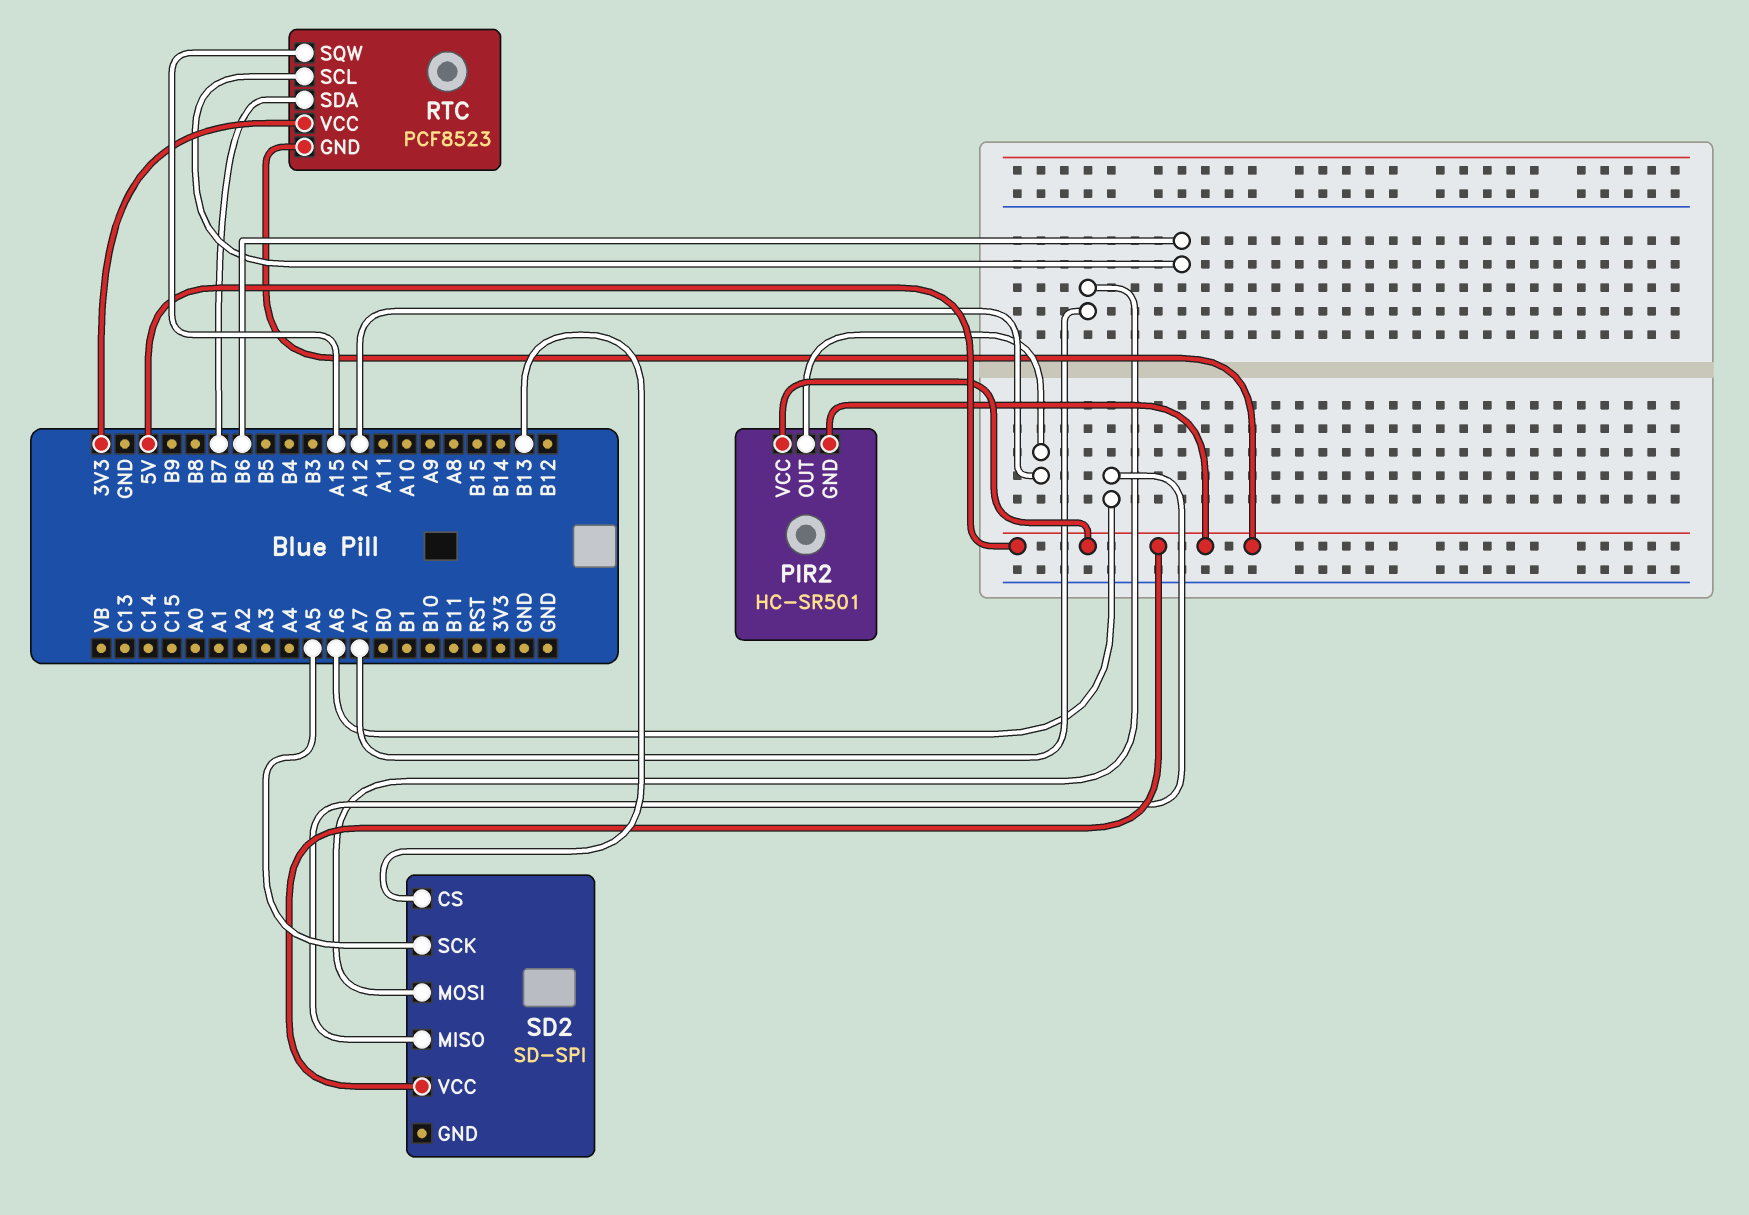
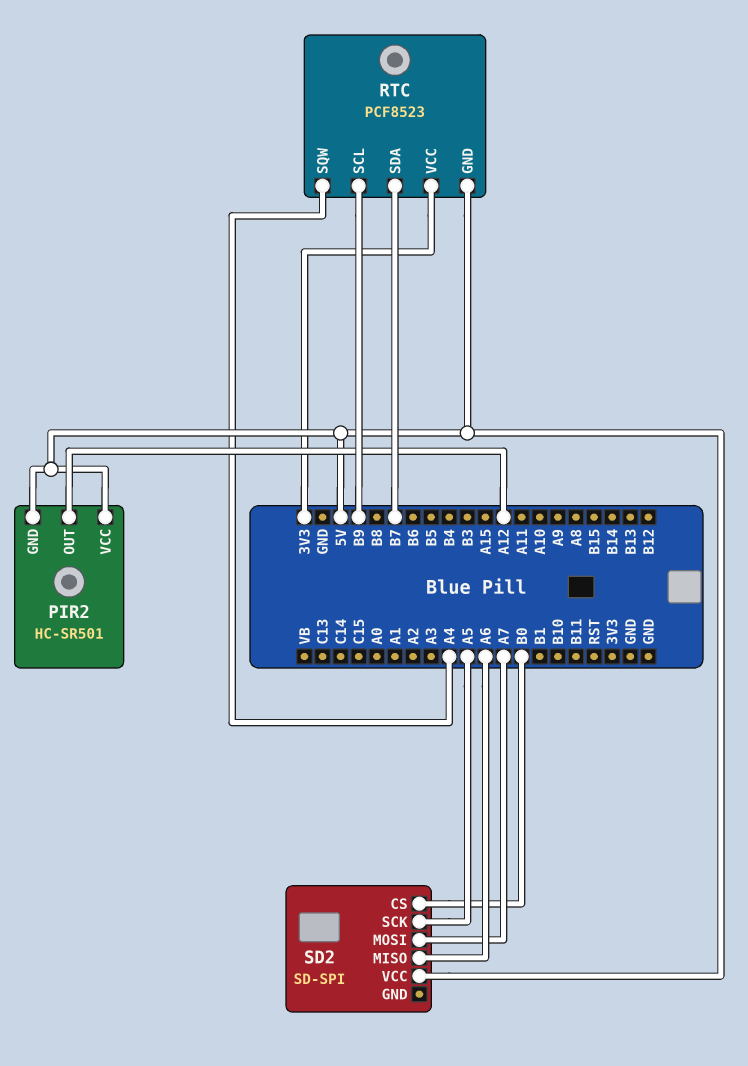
RTC pin SCL: B6 -> B9
RTC pin SQW: A15 -> A4
SD2 pin CS: B13 -> B0

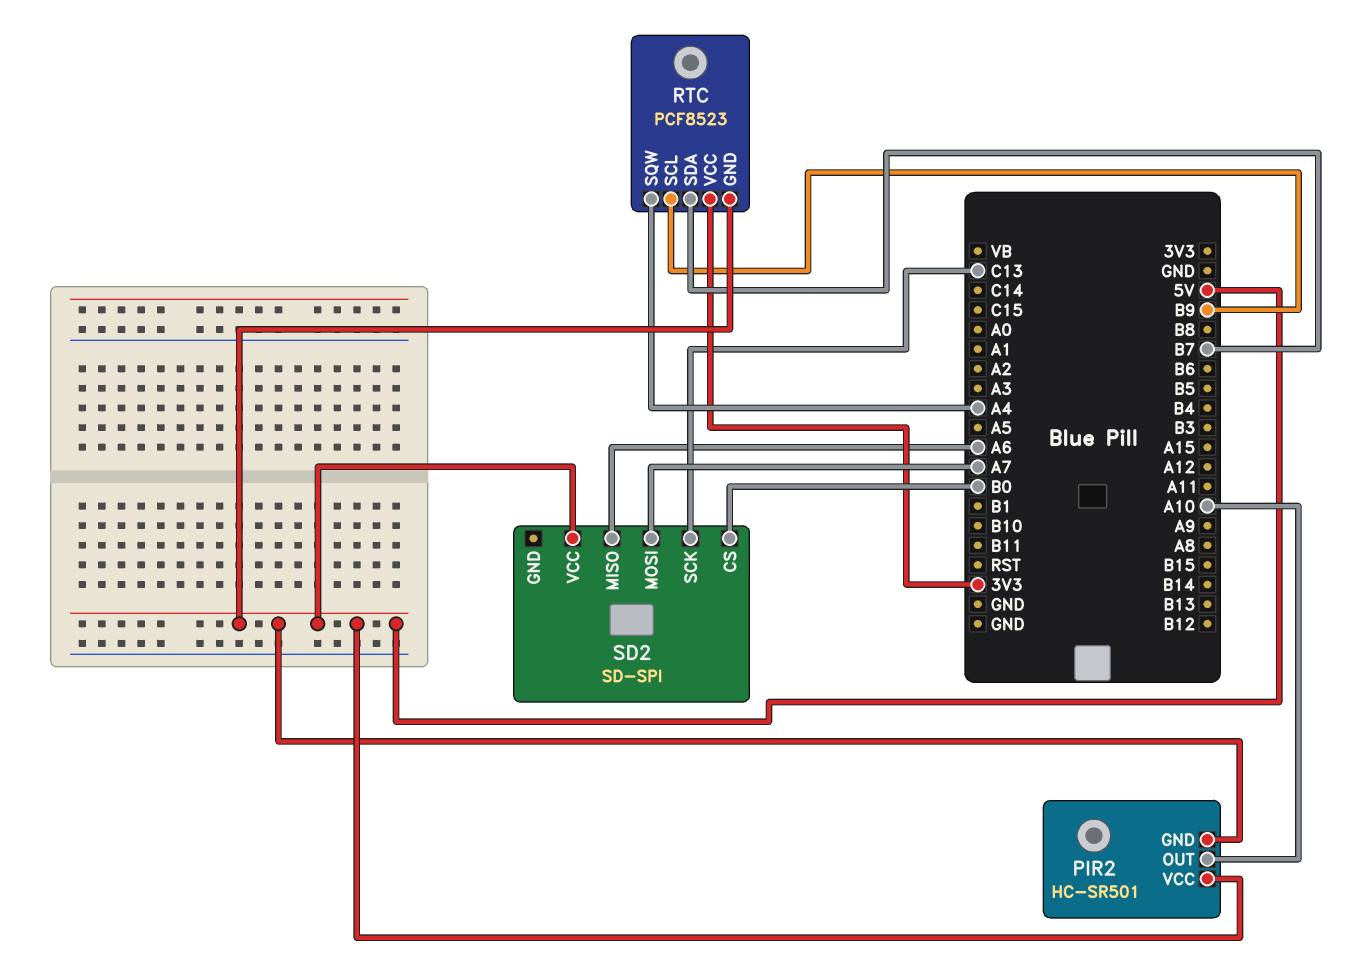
PIR2 pin OUT: A12 -> A10
SD2 pin SCK: A5 -> C13

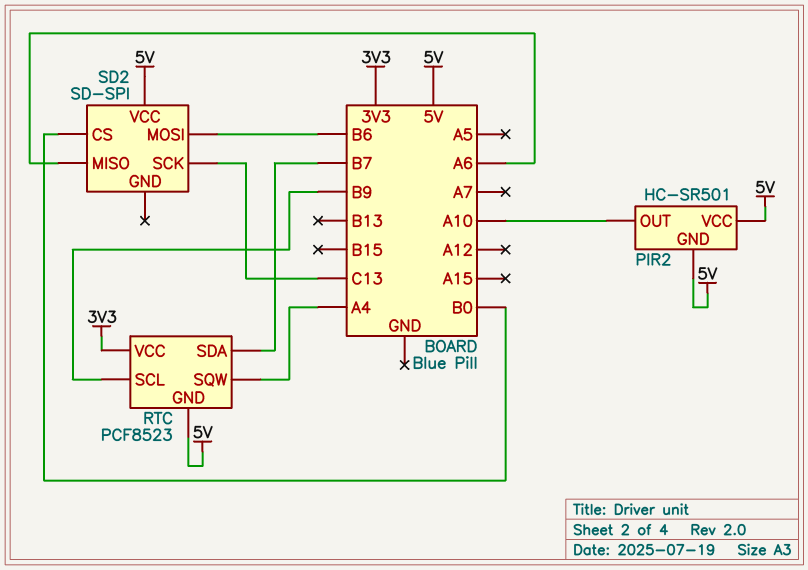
SD2 pin MOSI: A7 -> B6

